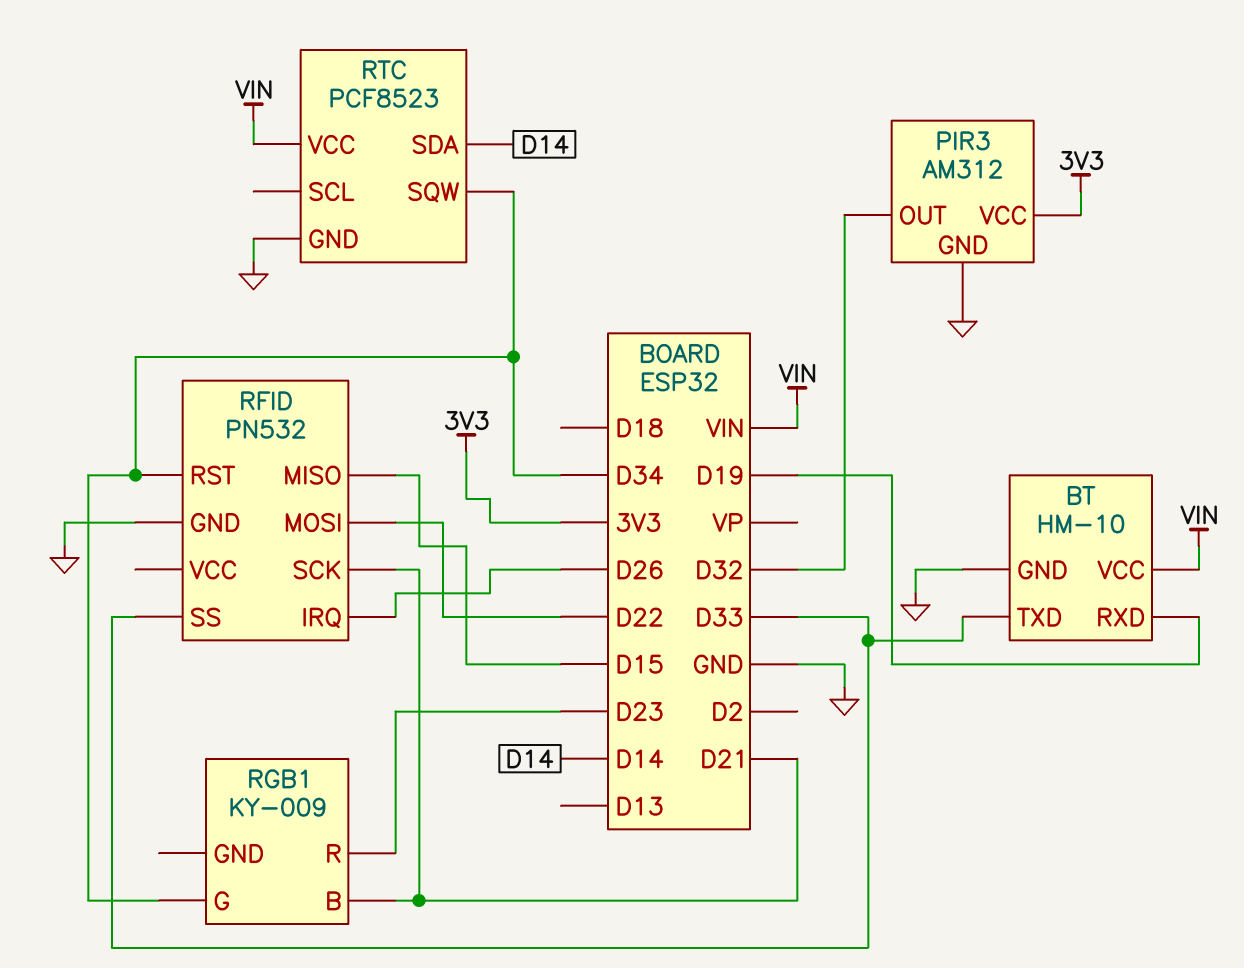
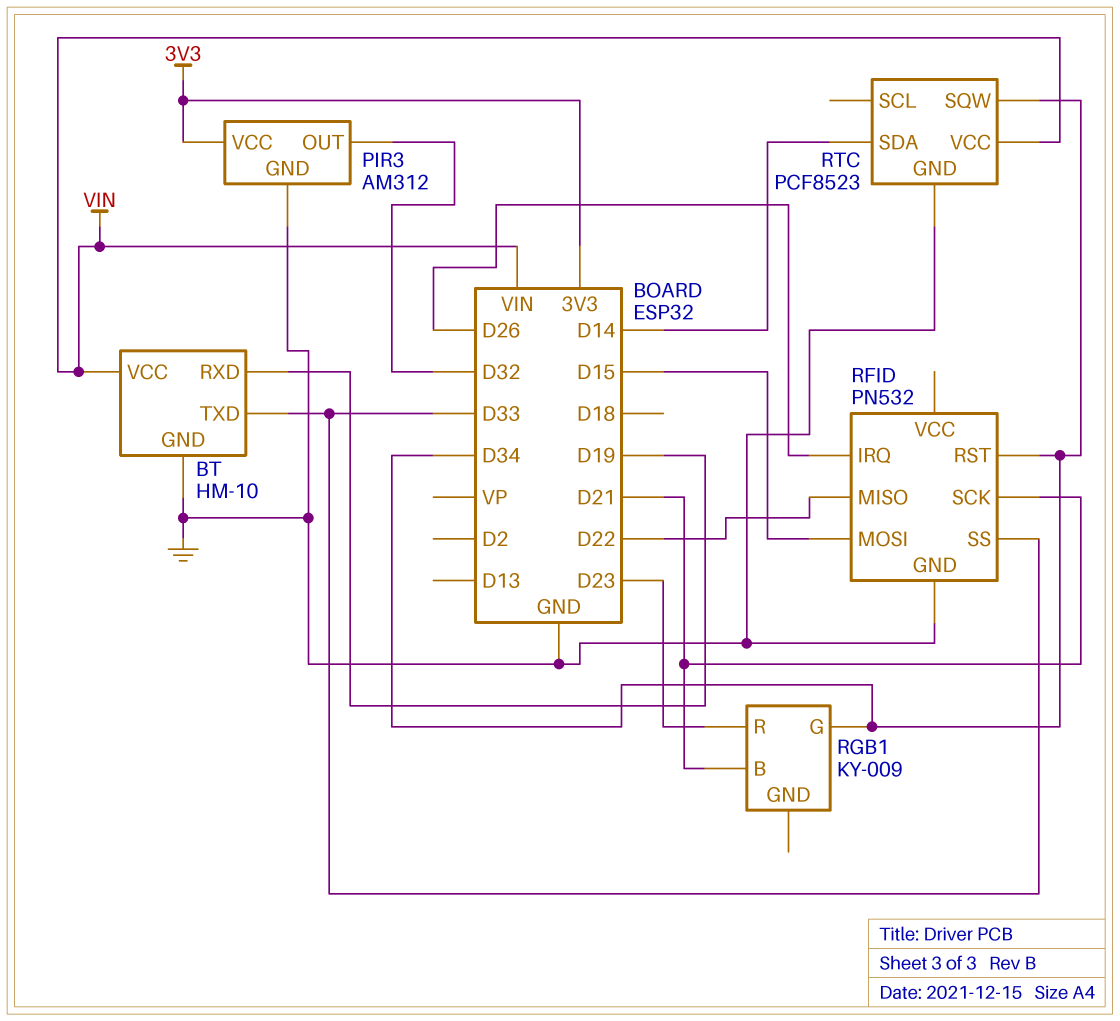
RFID pin MISO: D15 -> D22
RFID pin MOSI: D22 -> D15

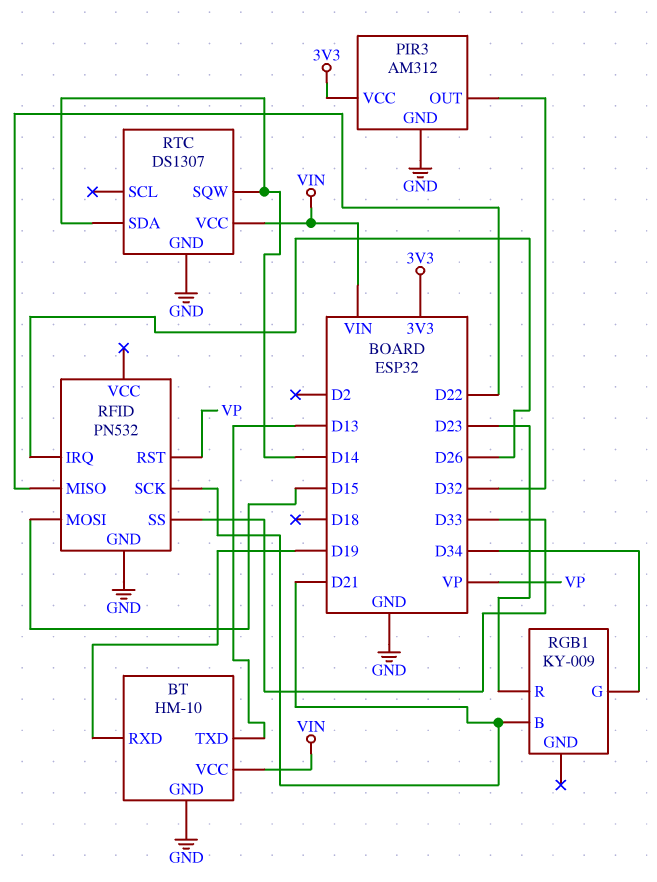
BT pin TXD: D33 -> D13
RFID pin RST: D34 -> VP
RTC: PCF8523 -> DS1307
RTC pin SQW: D34 -> D14

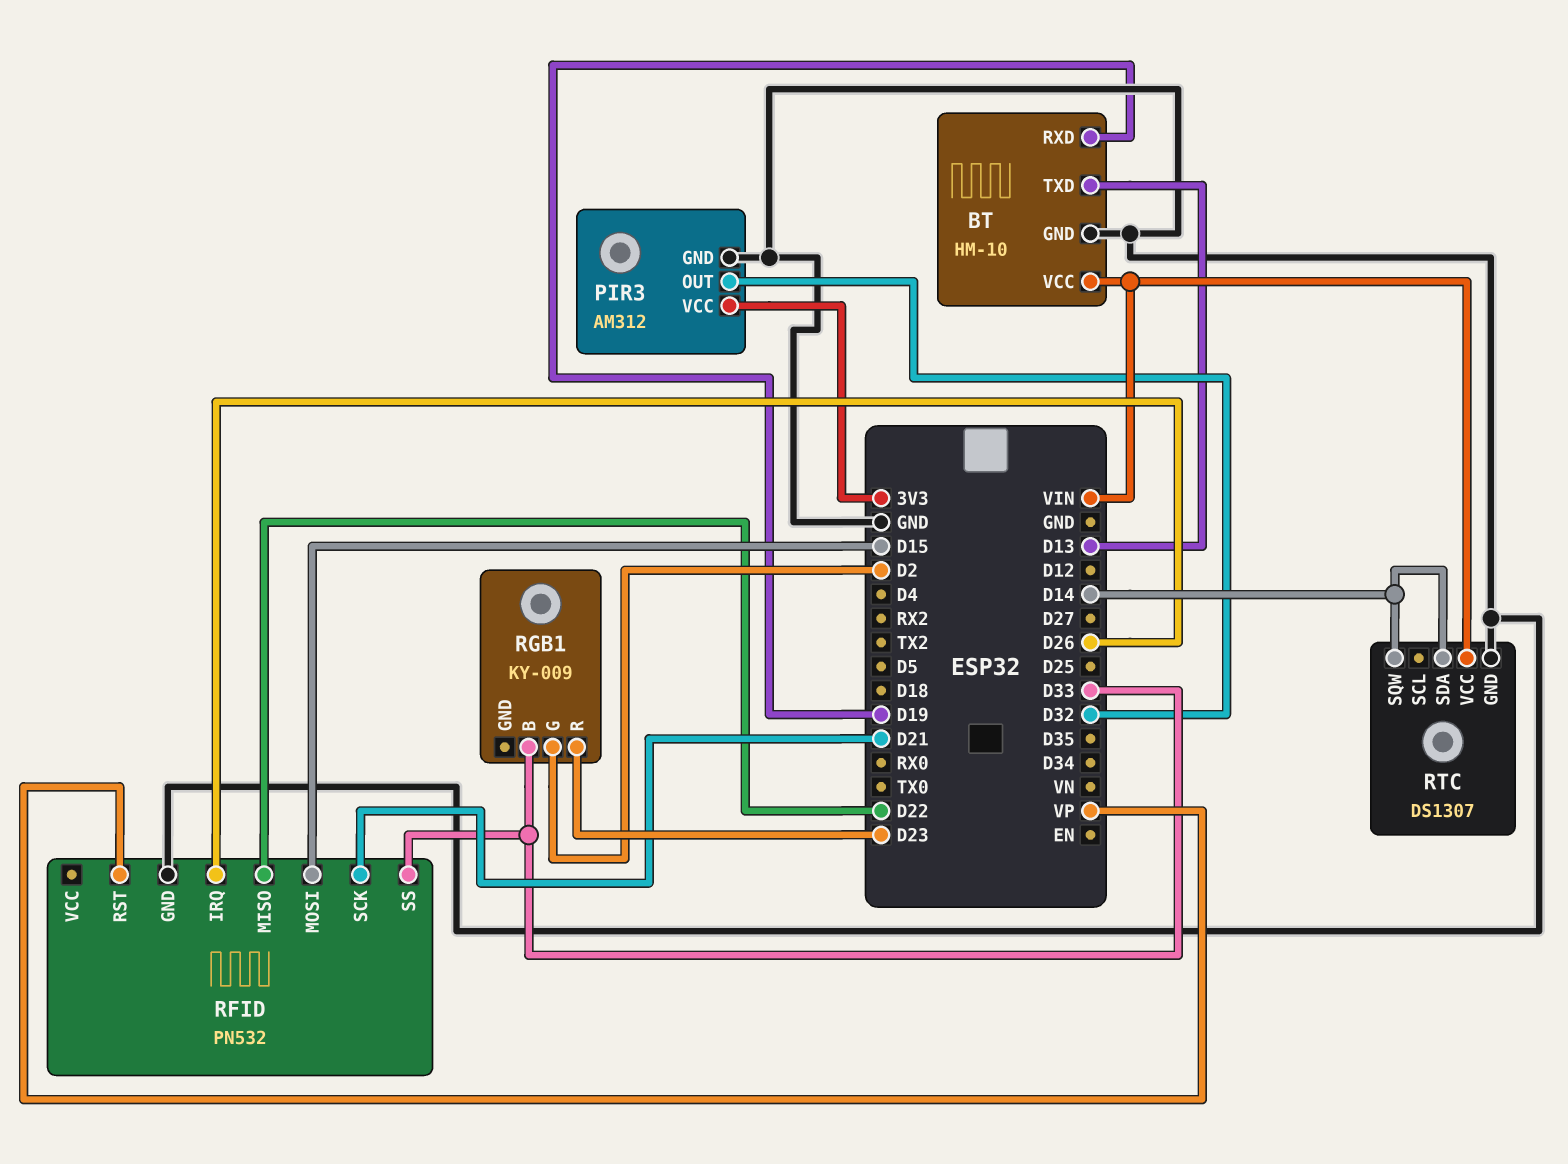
RGB1 pin B: D21 -> D33
RGB1 pin G: D34 -> D2

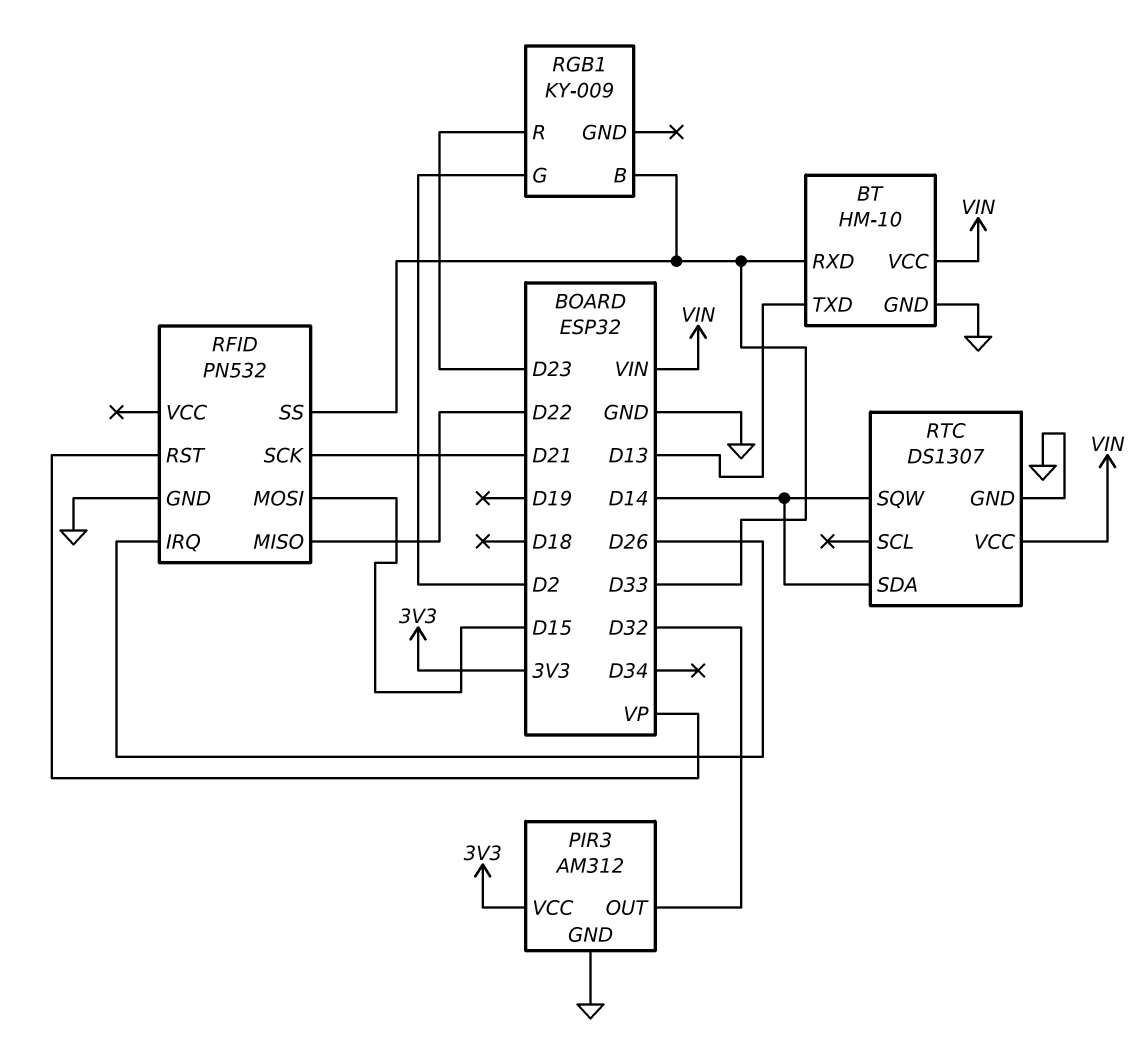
BT pin RXD: D19 -> D33

